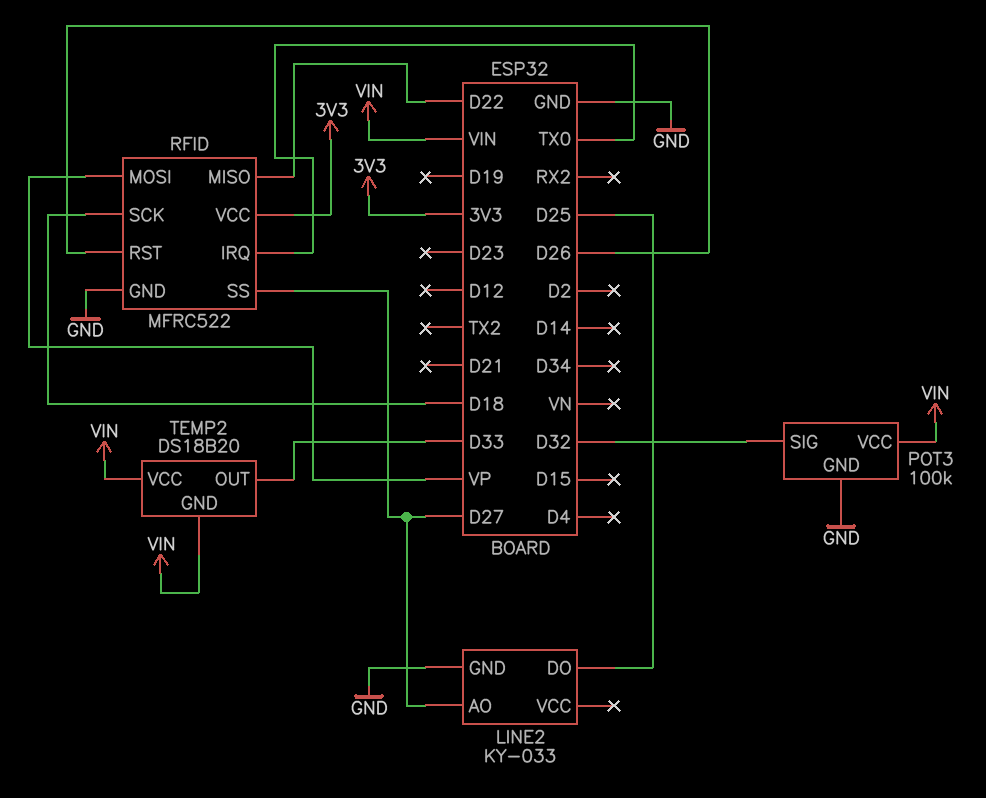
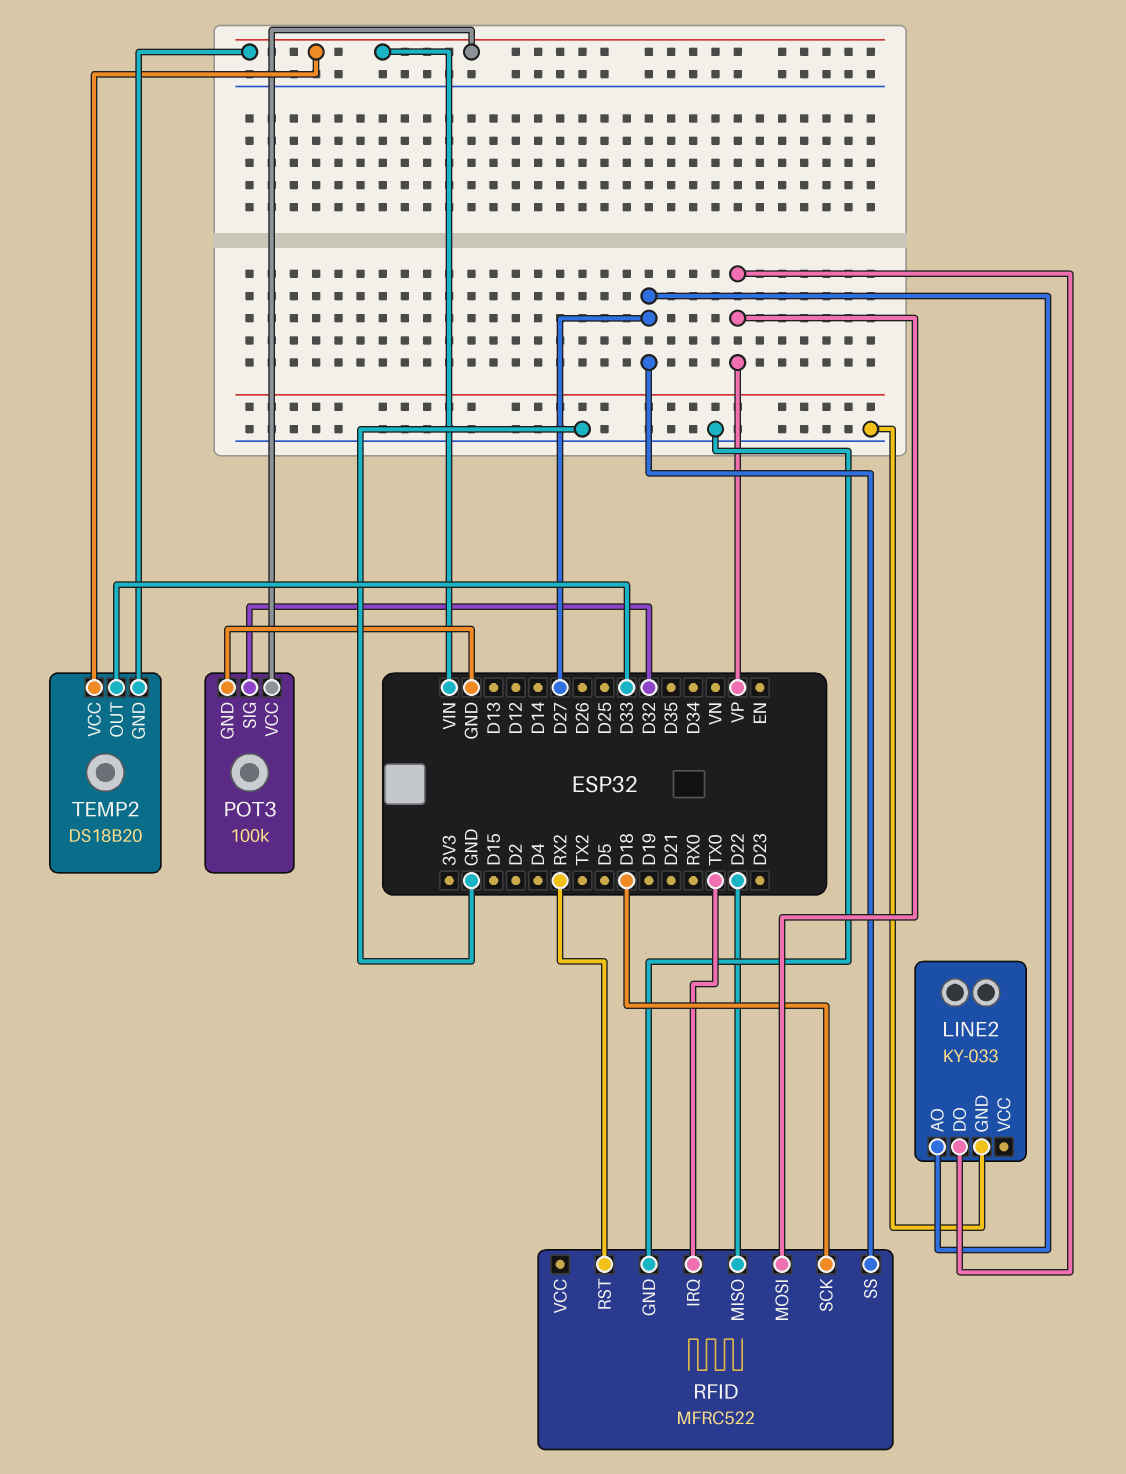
LINE2 pin DO: D25 -> VP
RFID pin RST: D26 -> RX2
RFID pin VCC: 3V3 -> none

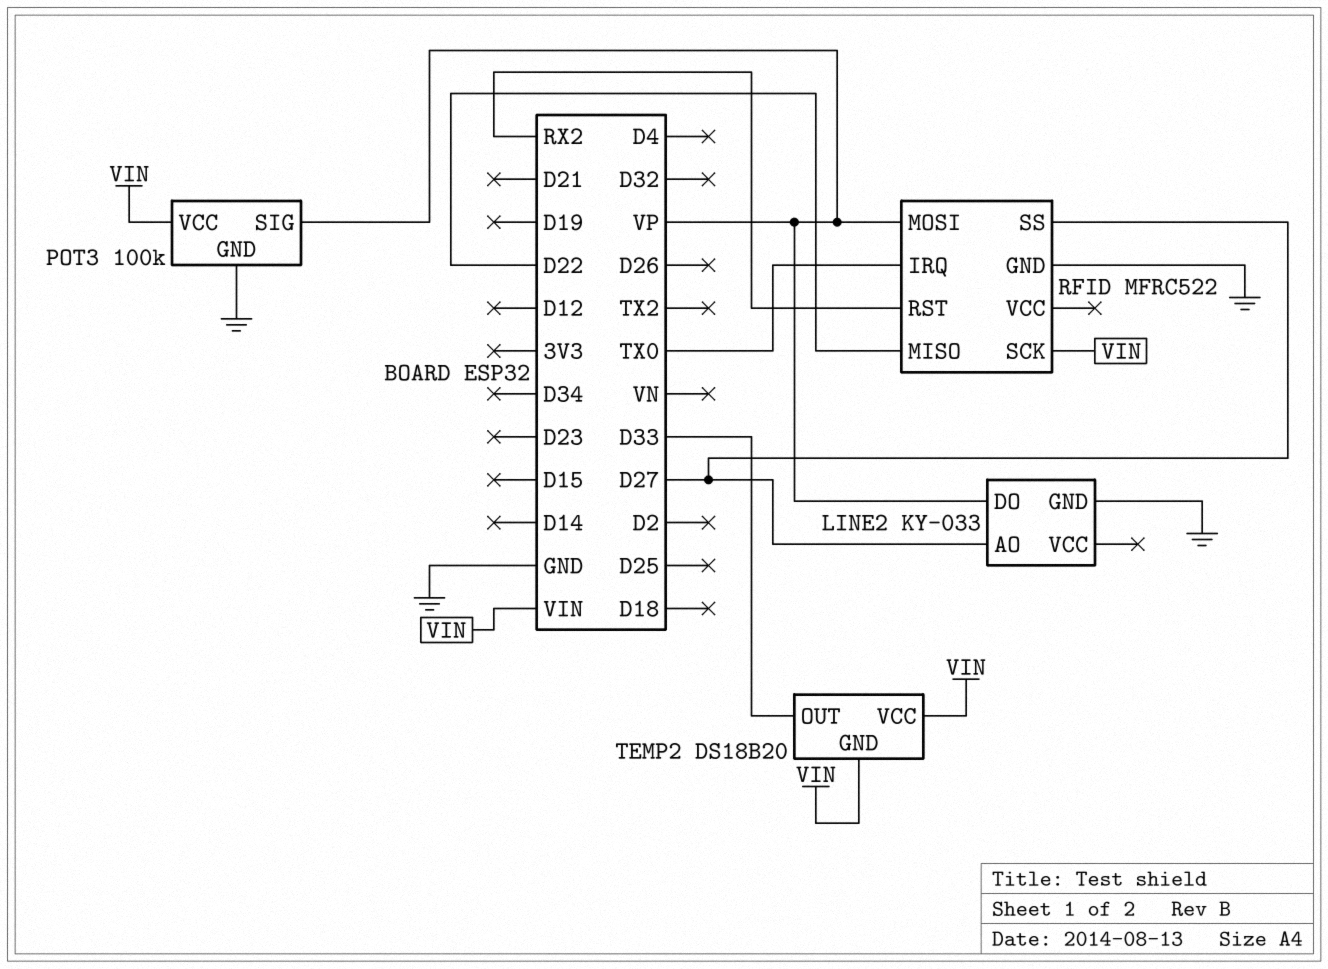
POT3 pin SIG: D32 -> VP
RFID pin SCK: D18 -> VIN

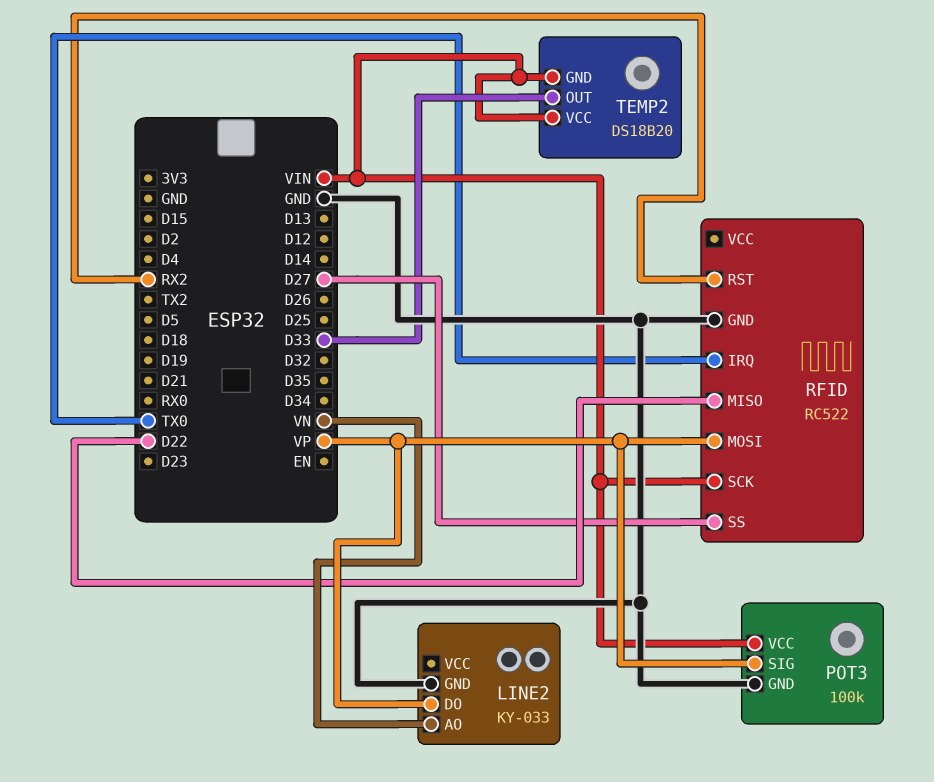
LINE2 pin AO: D27 -> VN
RFID: MFRC522 -> RC522

